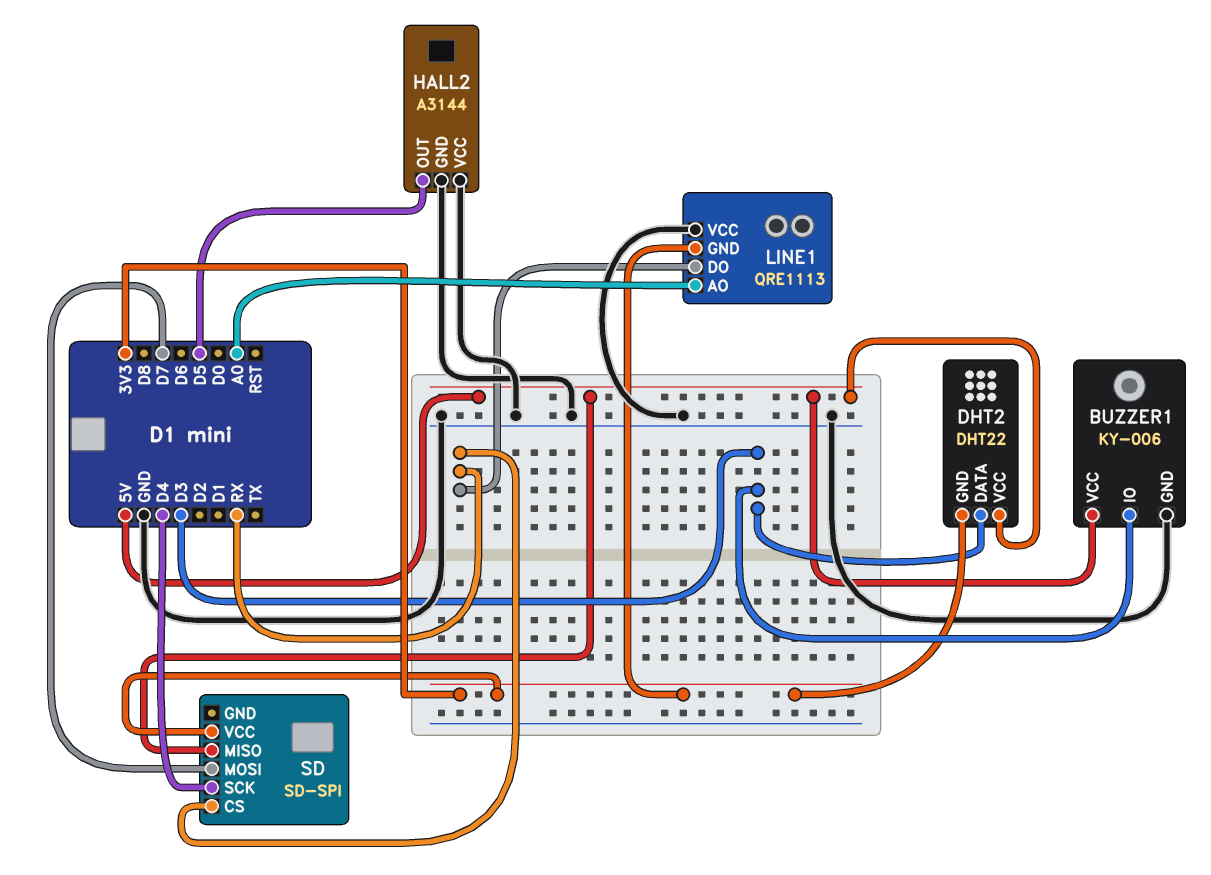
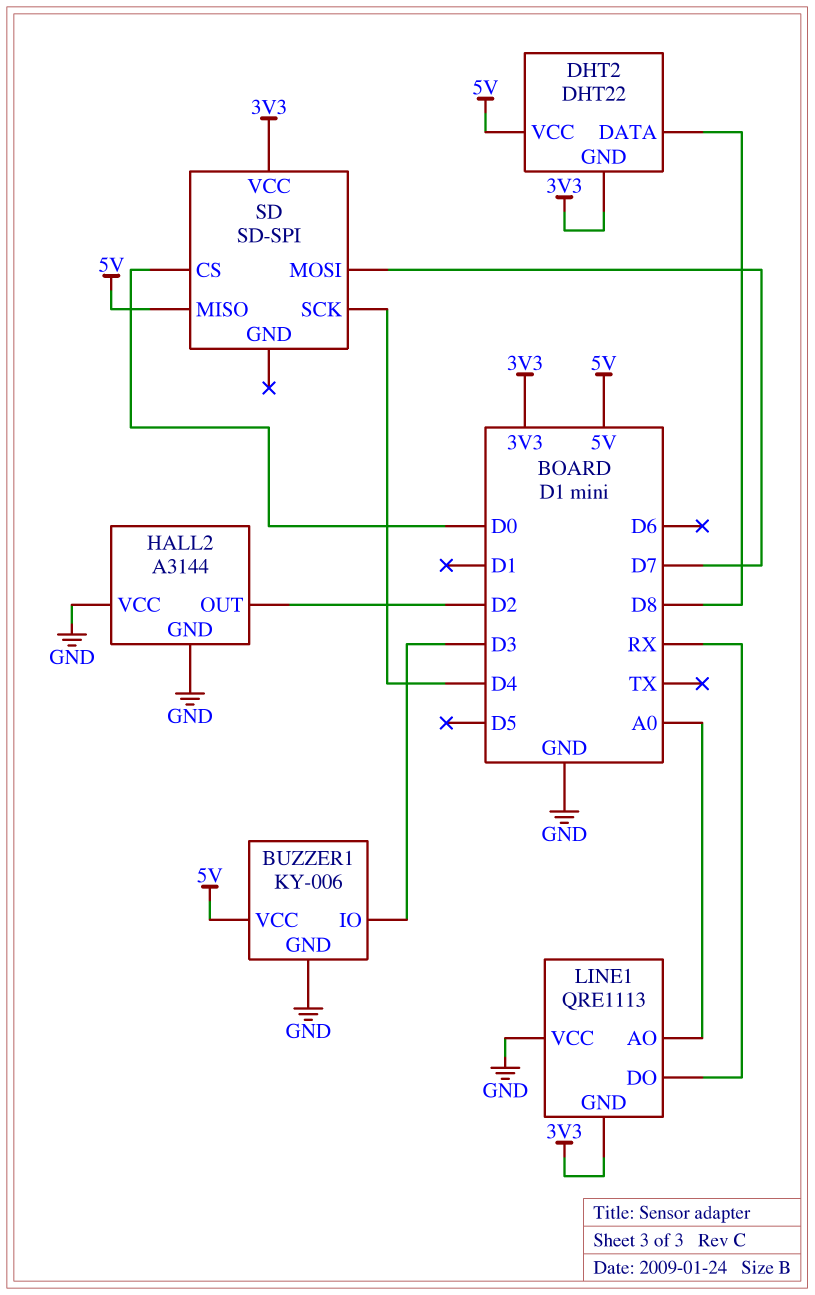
DHT2 pin DATA: D3 -> D8
HALL2 pin OUT: D5 -> D2
SD pin CS: RX -> D0

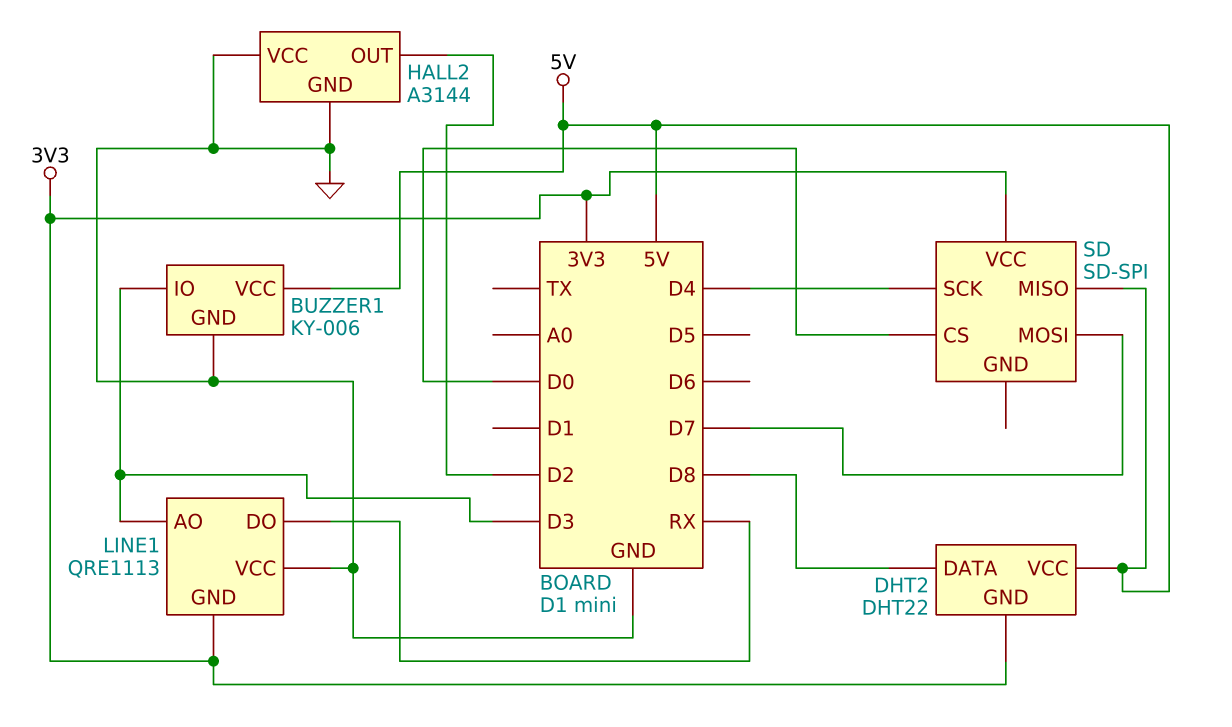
LINE1 pin AO: A0 -> D3

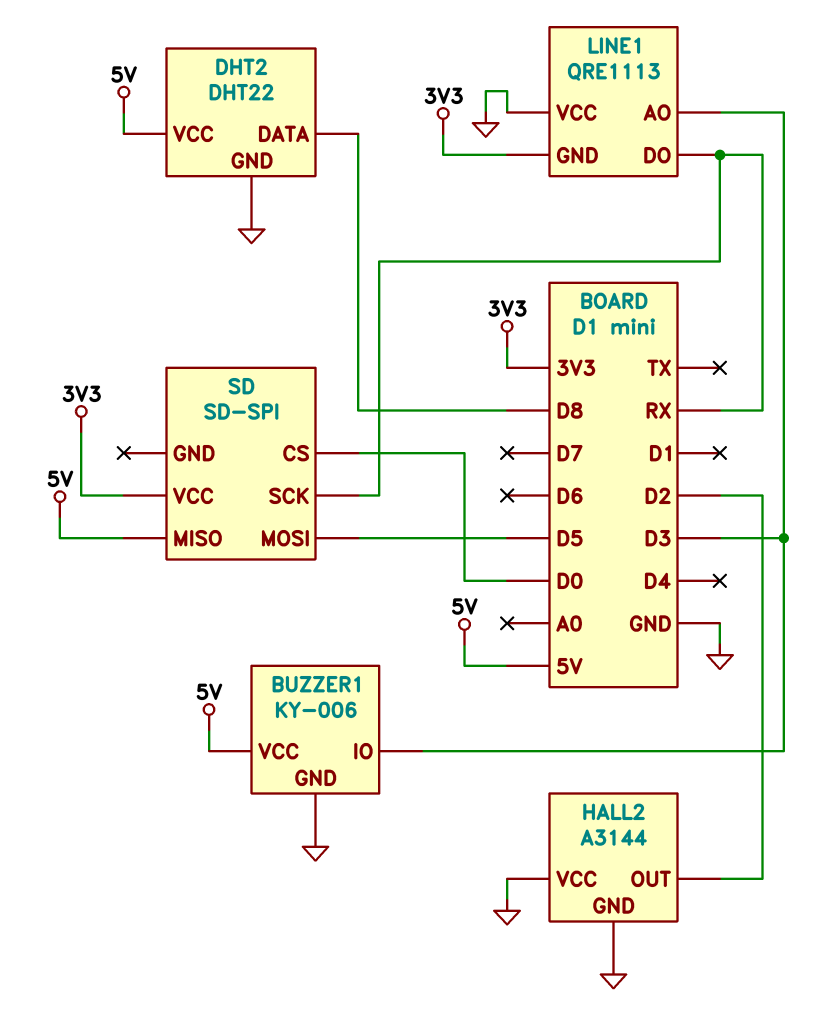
DHT2 pin GND: 3V3 -> GND
SD pin MOSI: D7 -> D5
SD pin SCK: D4 -> RX

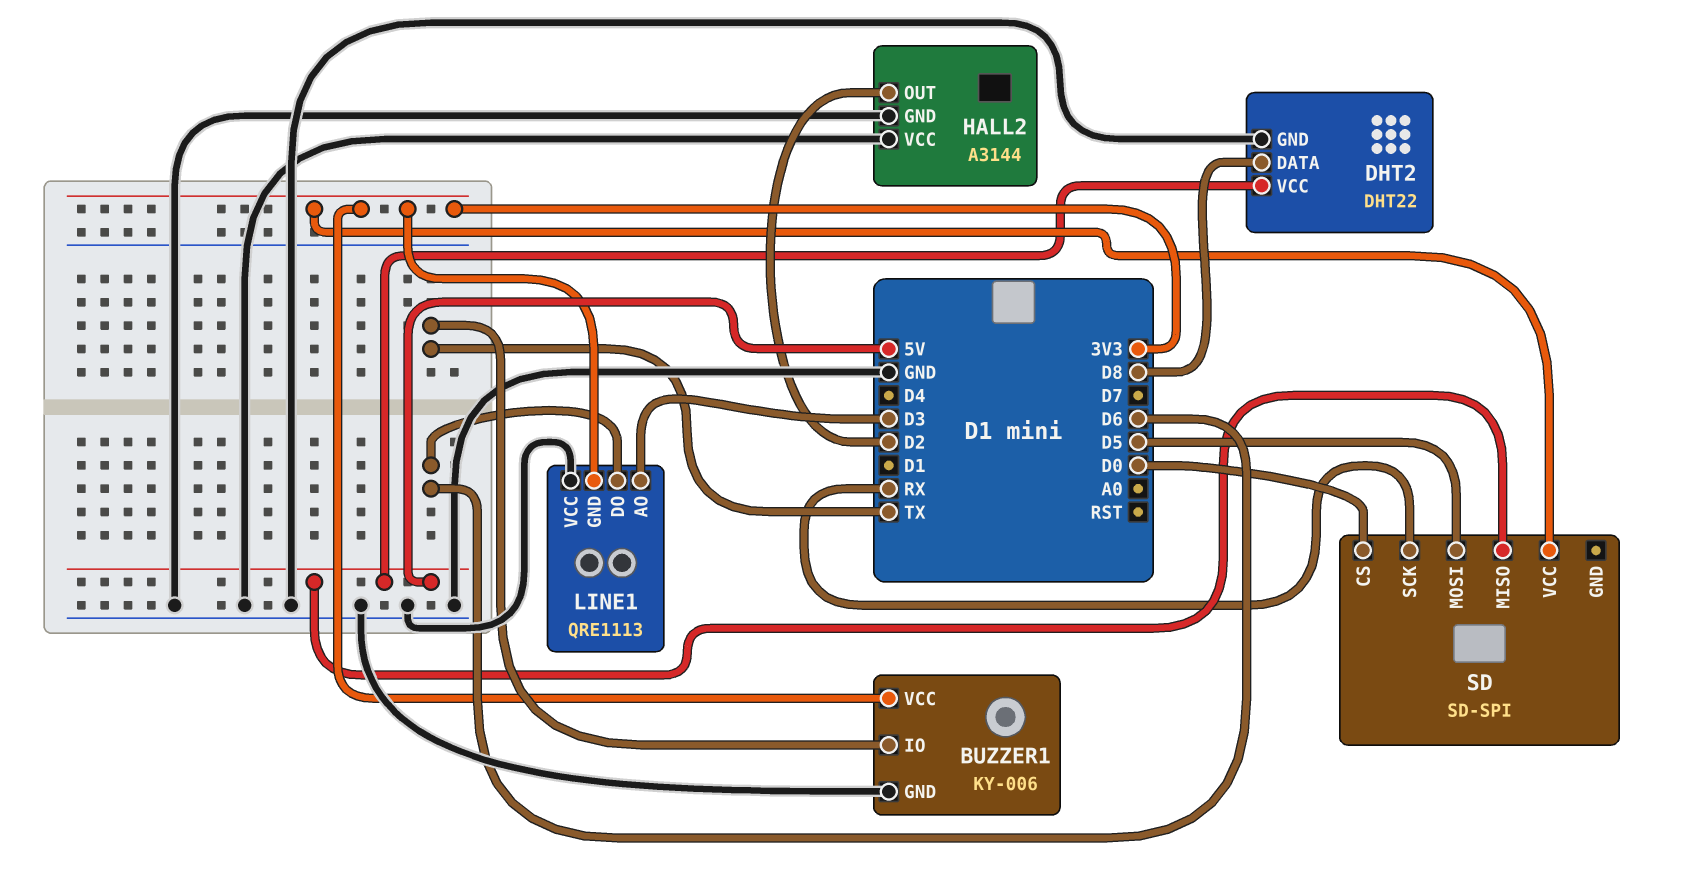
BUZZER1 pin IO: D3 -> TX
BUZZER1 pin VCC: 5V -> 3V3
LINE1 pin DO: RX -> D6

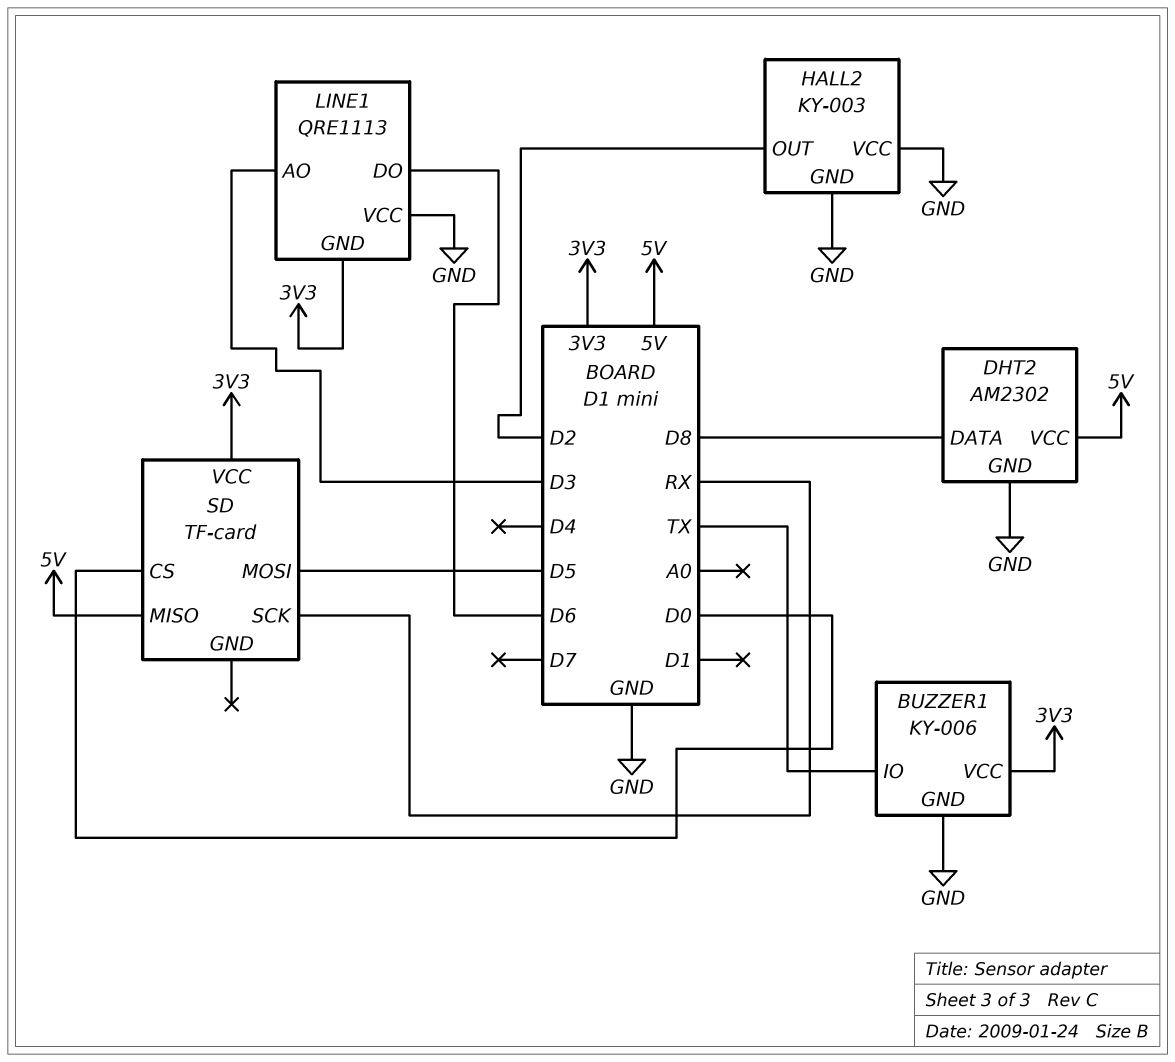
DHT2: DHT22 -> AM2302
HALL2: A3144 -> KY-003
SD: SD-SPI -> TF-card

